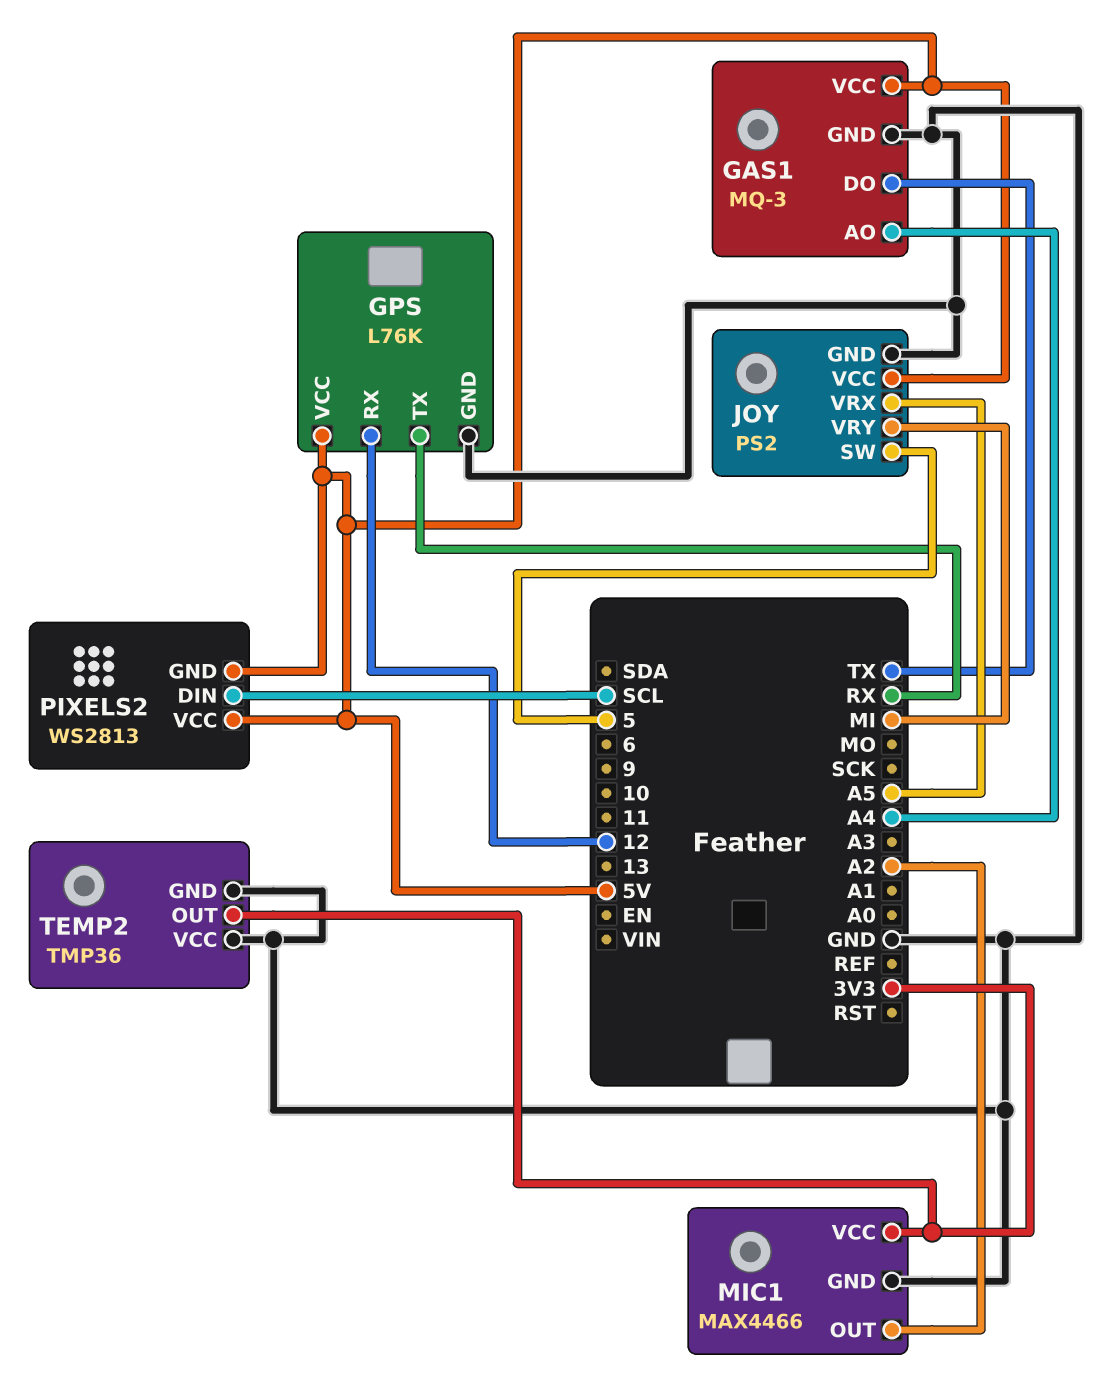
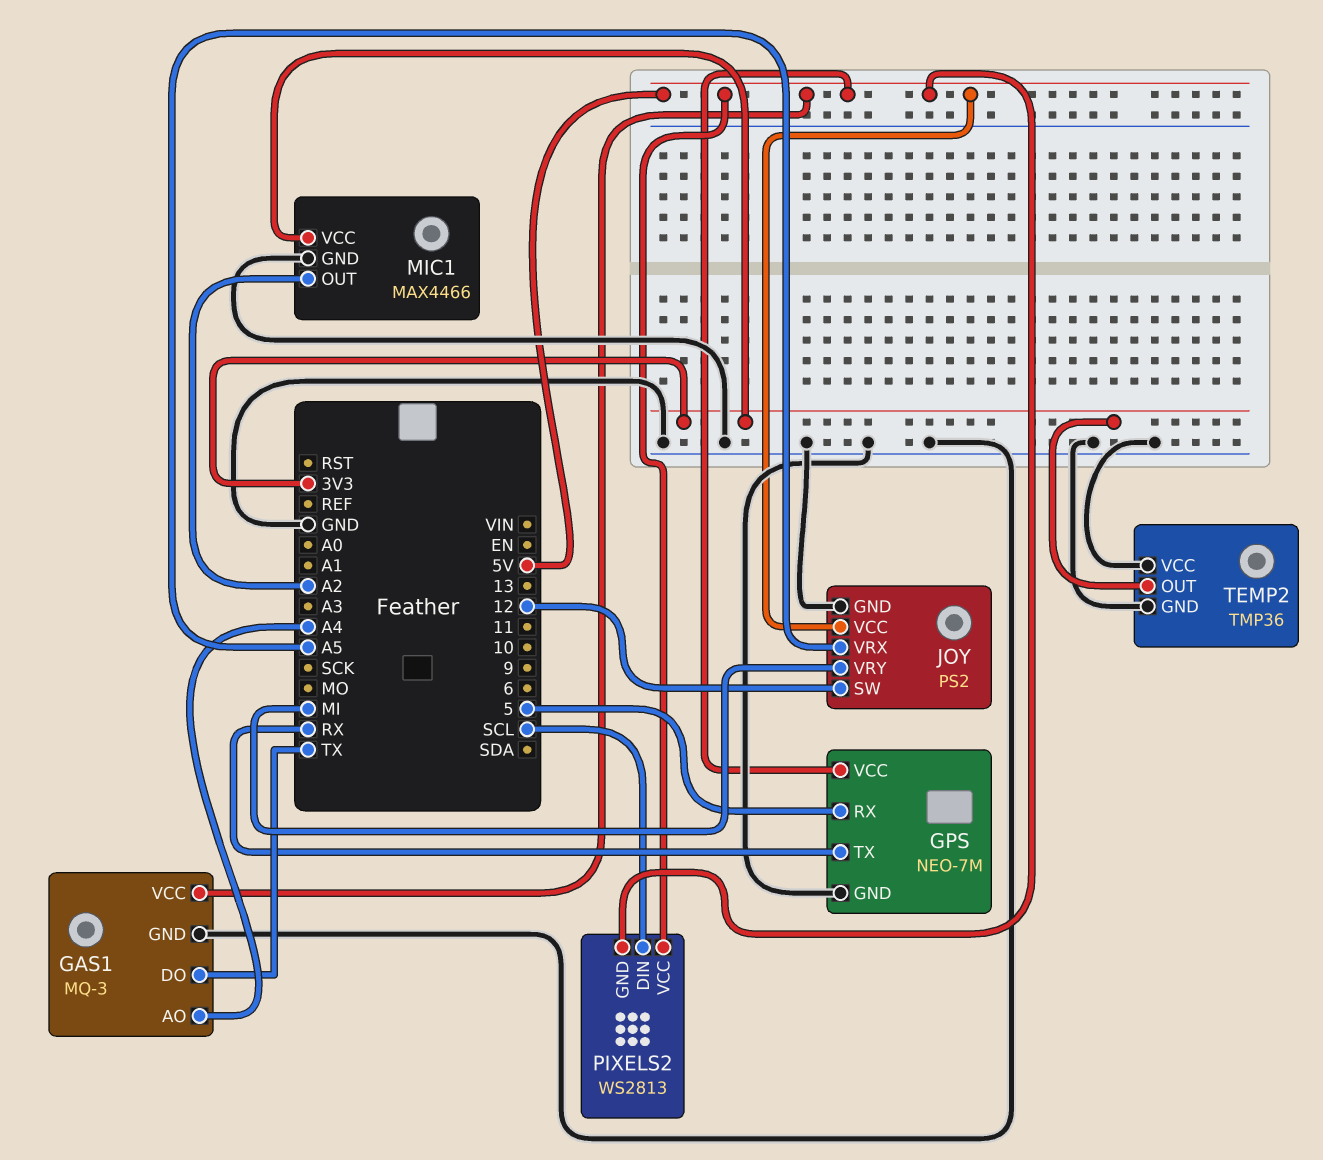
GPS: L76K -> NEO-7M
GPS pin RX: 12 -> 5
JOY pin SW: 5 -> 12

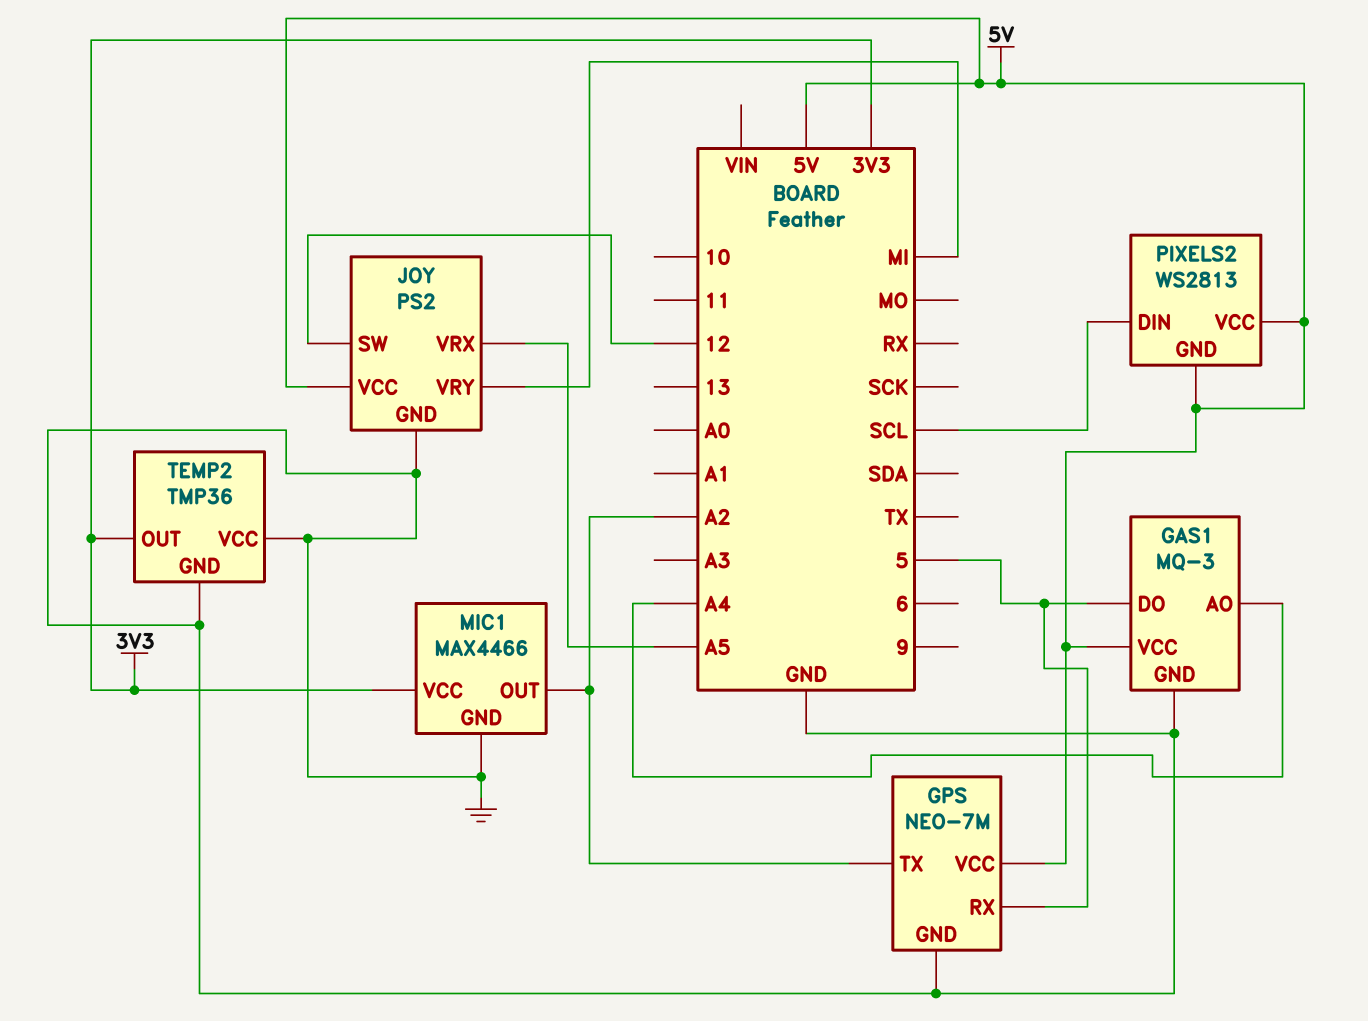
GAS1 pin DO: TX -> 5
GPS pin TX: RX -> A2

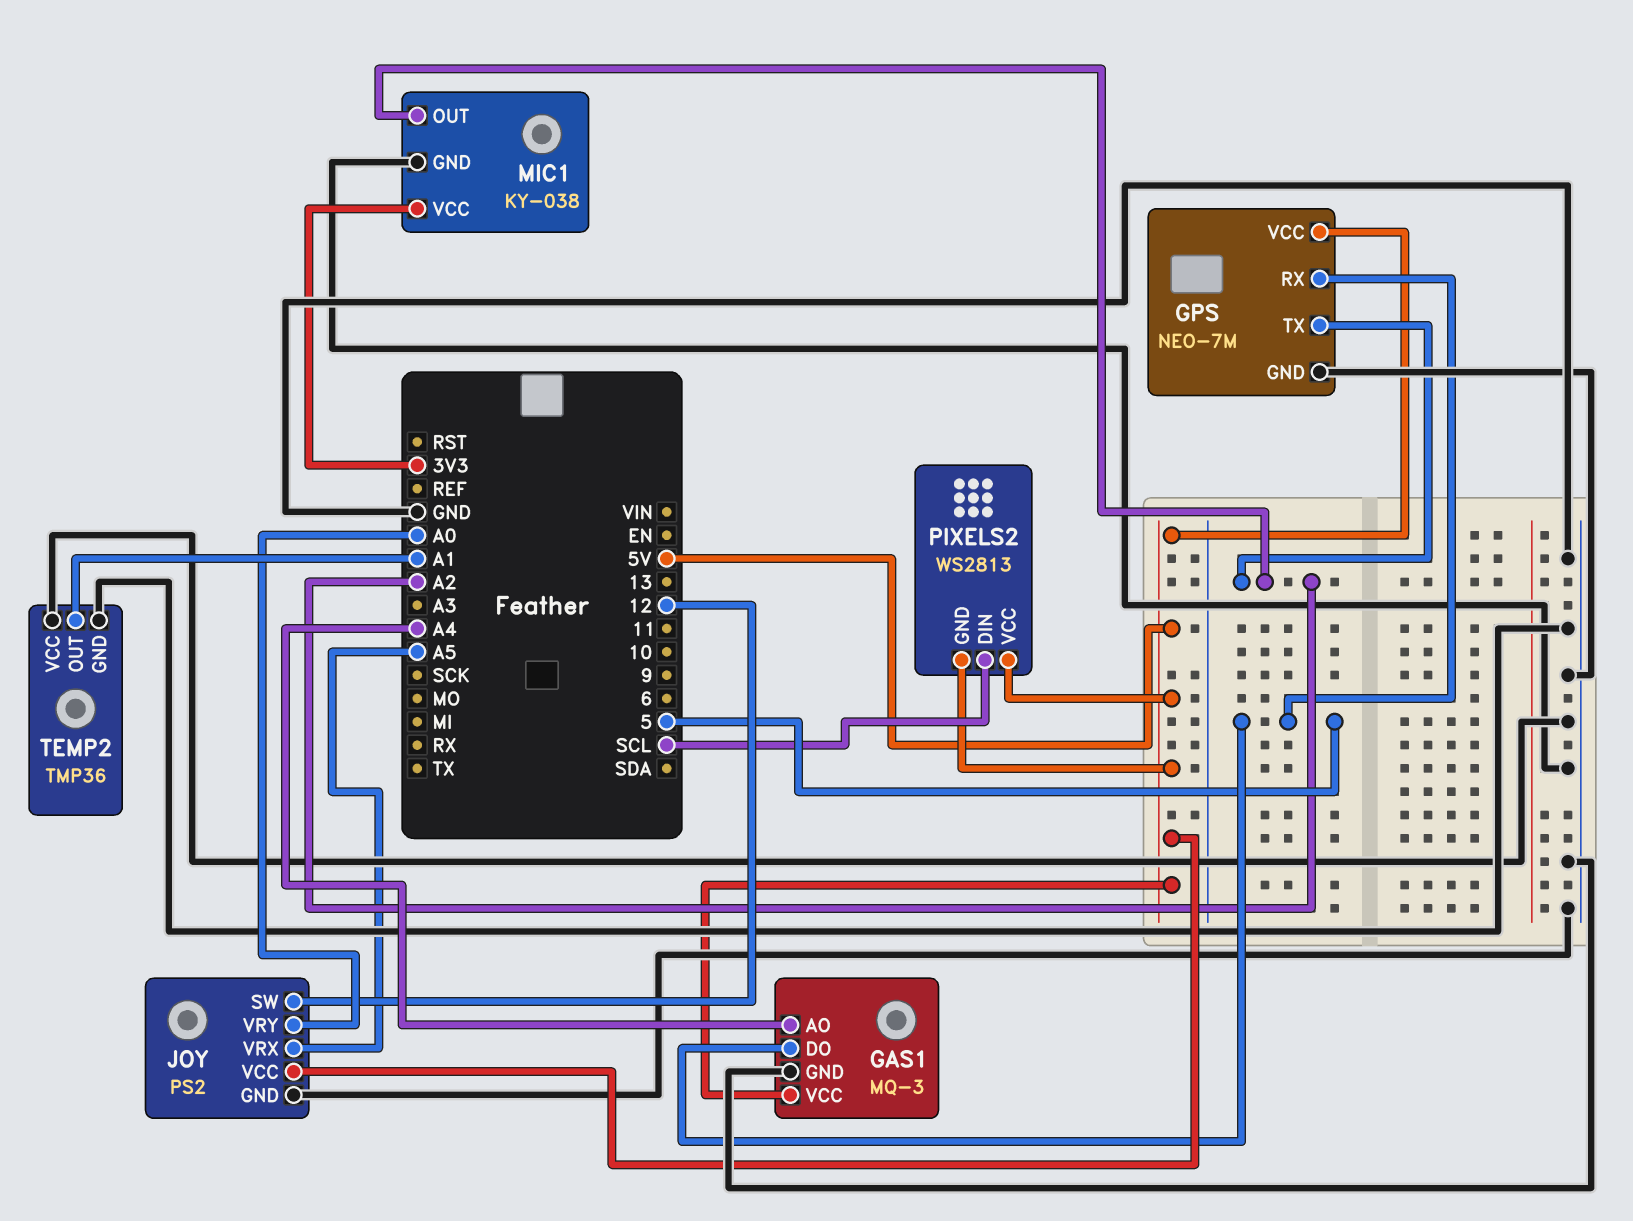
JOY pin VRY: MI -> A0
MIC1: MAX4466 -> KY-038
TEMP2 pin OUT: 3V3 -> A1

